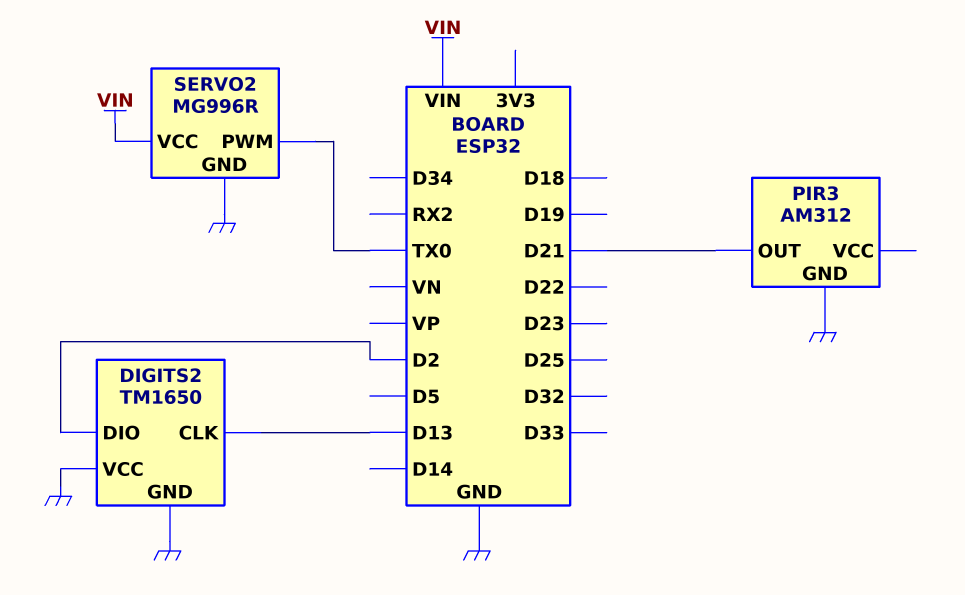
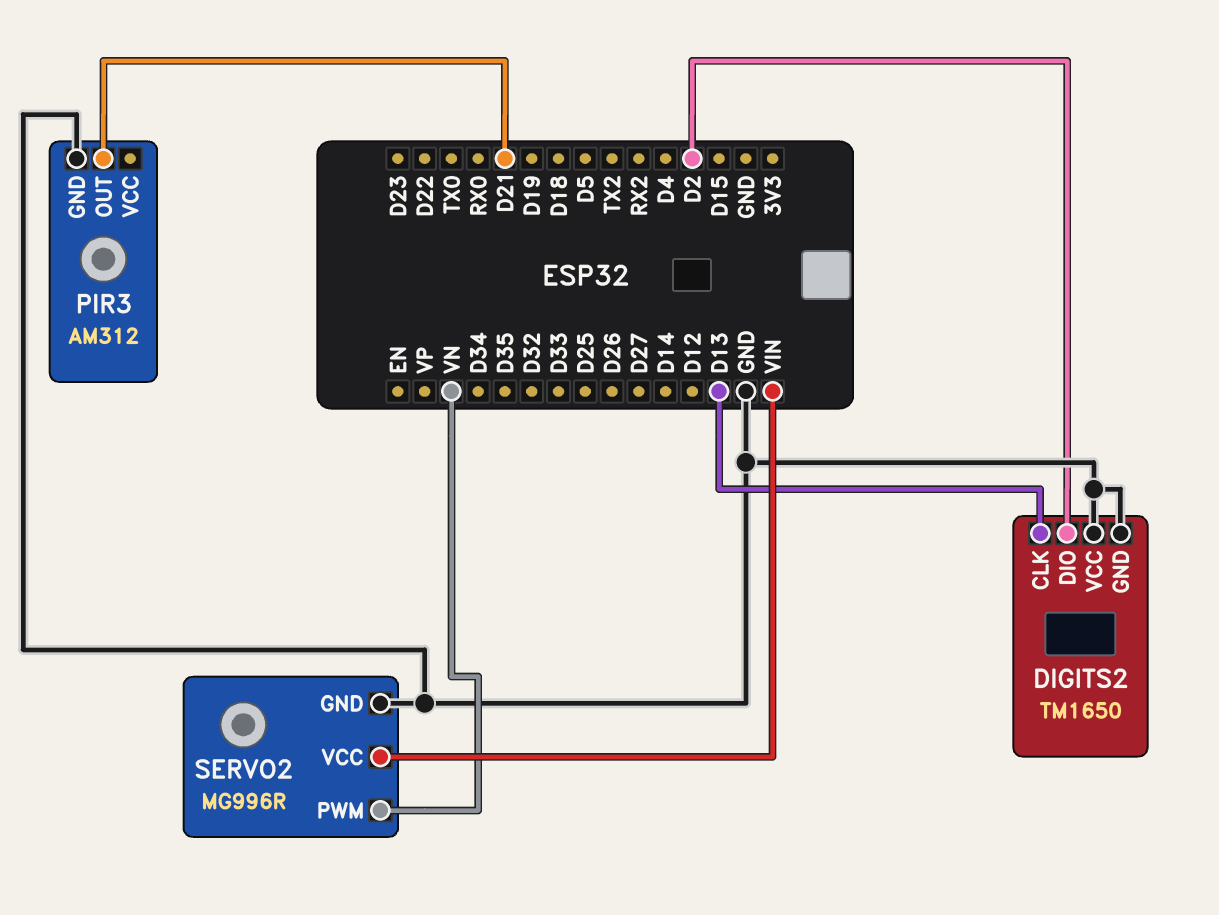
SERVO2 pin PWM: TX0 -> VN

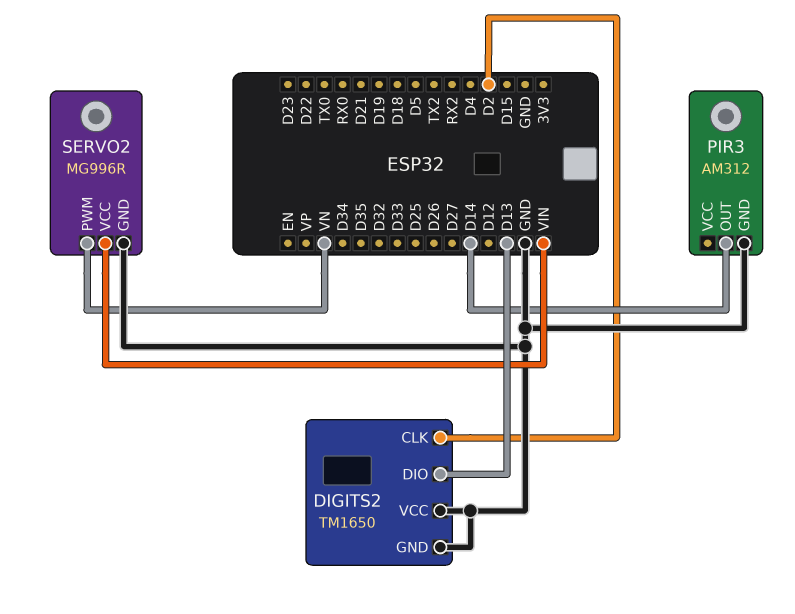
DIGITS2 pin CLK: D13 -> D2
DIGITS2 pin DIO: D2 -> D13
PIR3 pin OUT: D21 -> D14

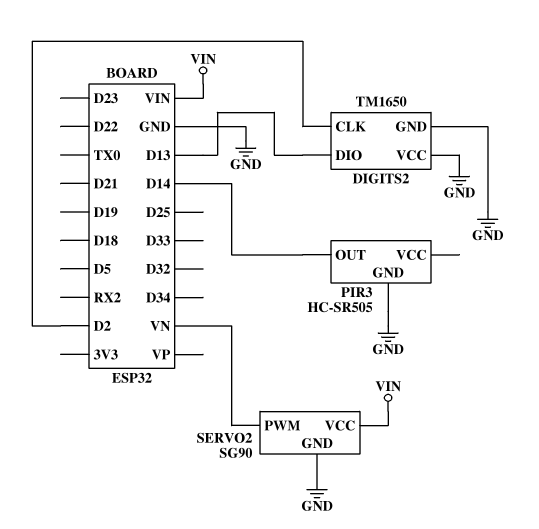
PIR3: AM312 -> HC-SR505
SERVO2: MG996R -> SG90

